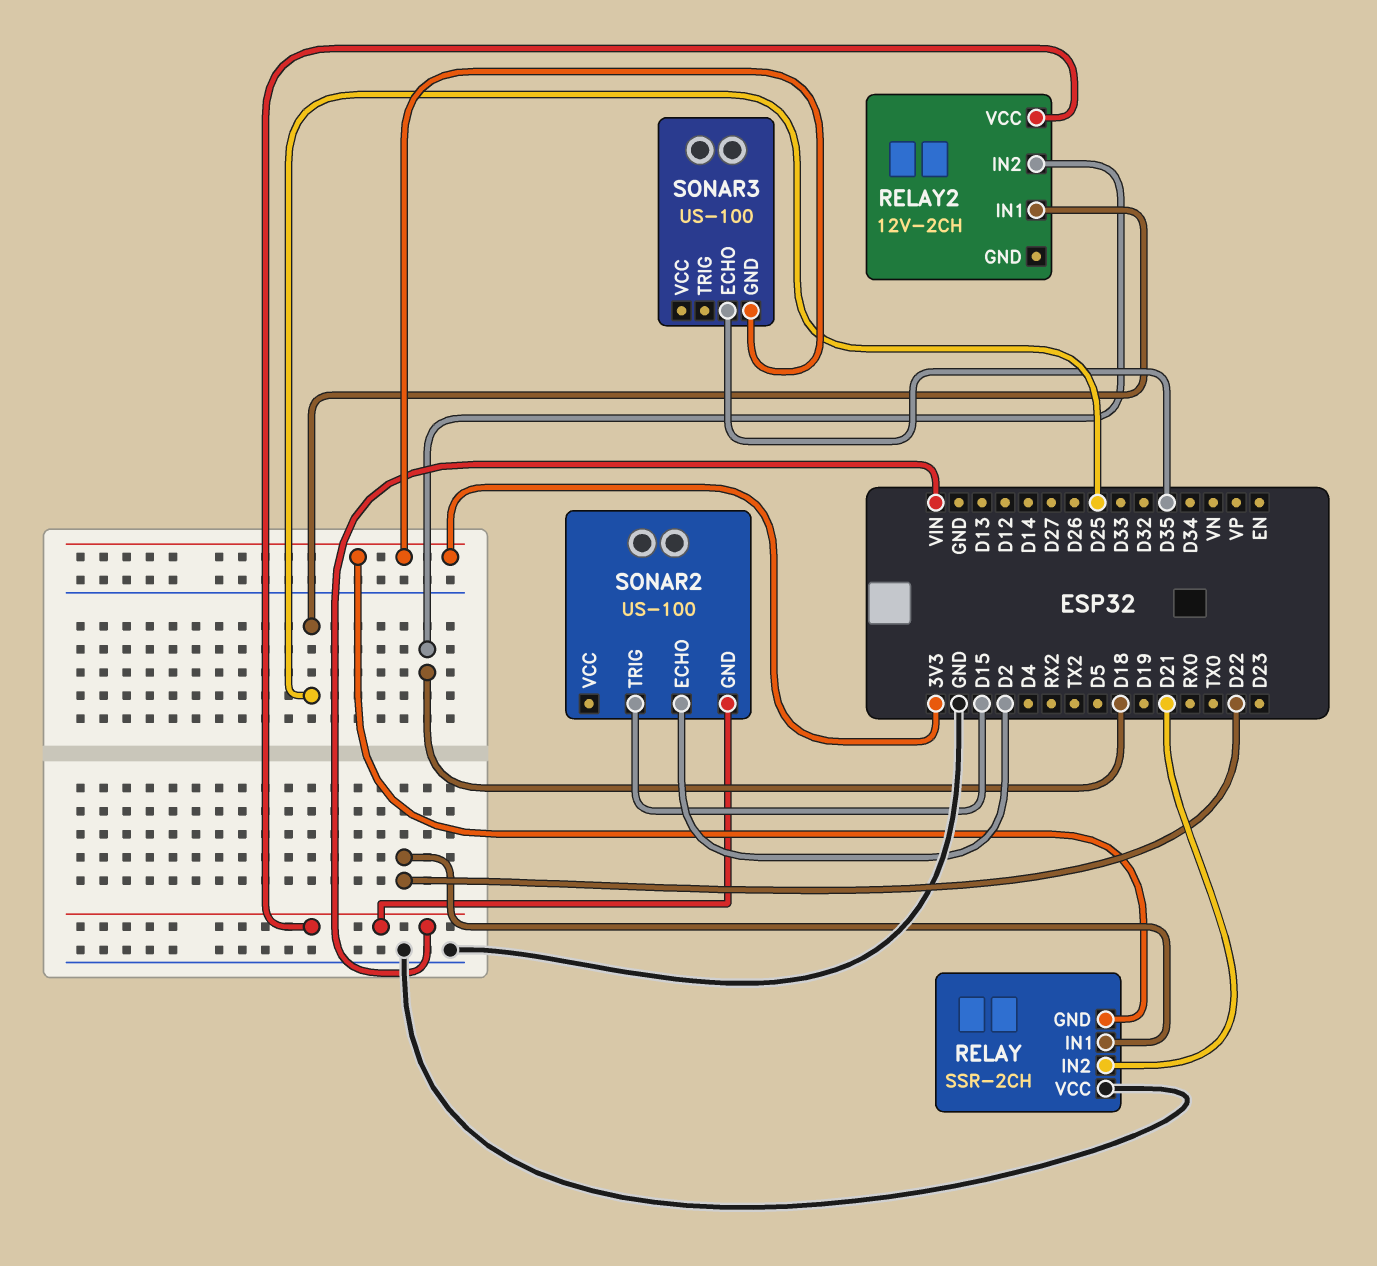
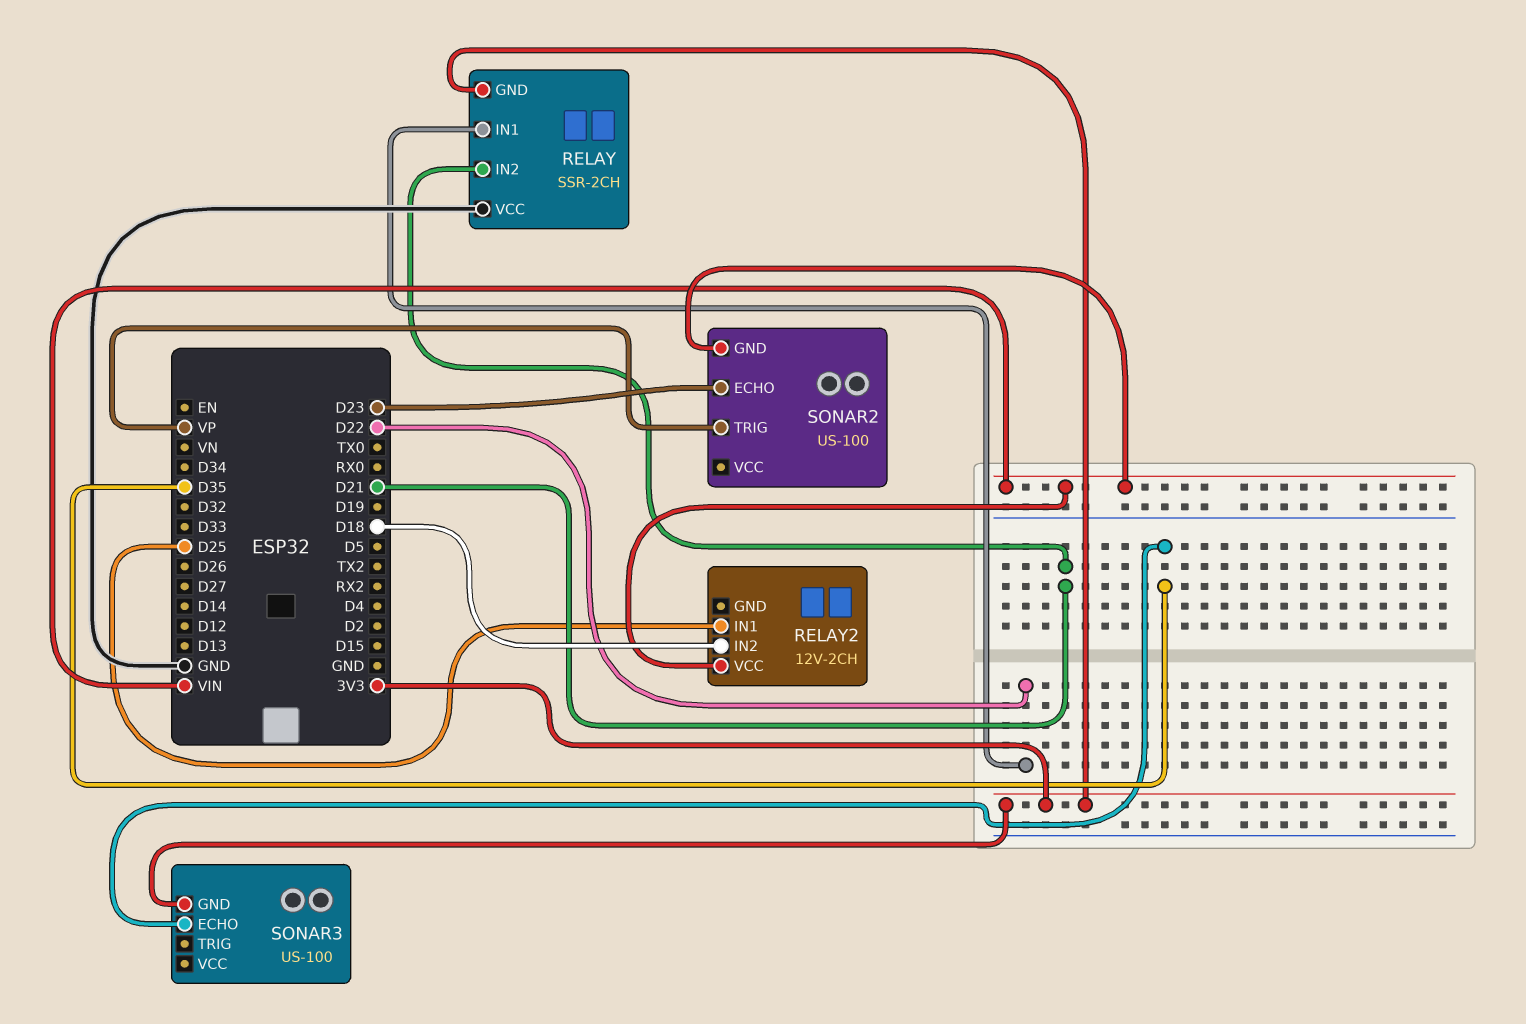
SONAR2 pin ECHO: D2 -> D23
SONAR2 pin TRIG: D15 -> VP

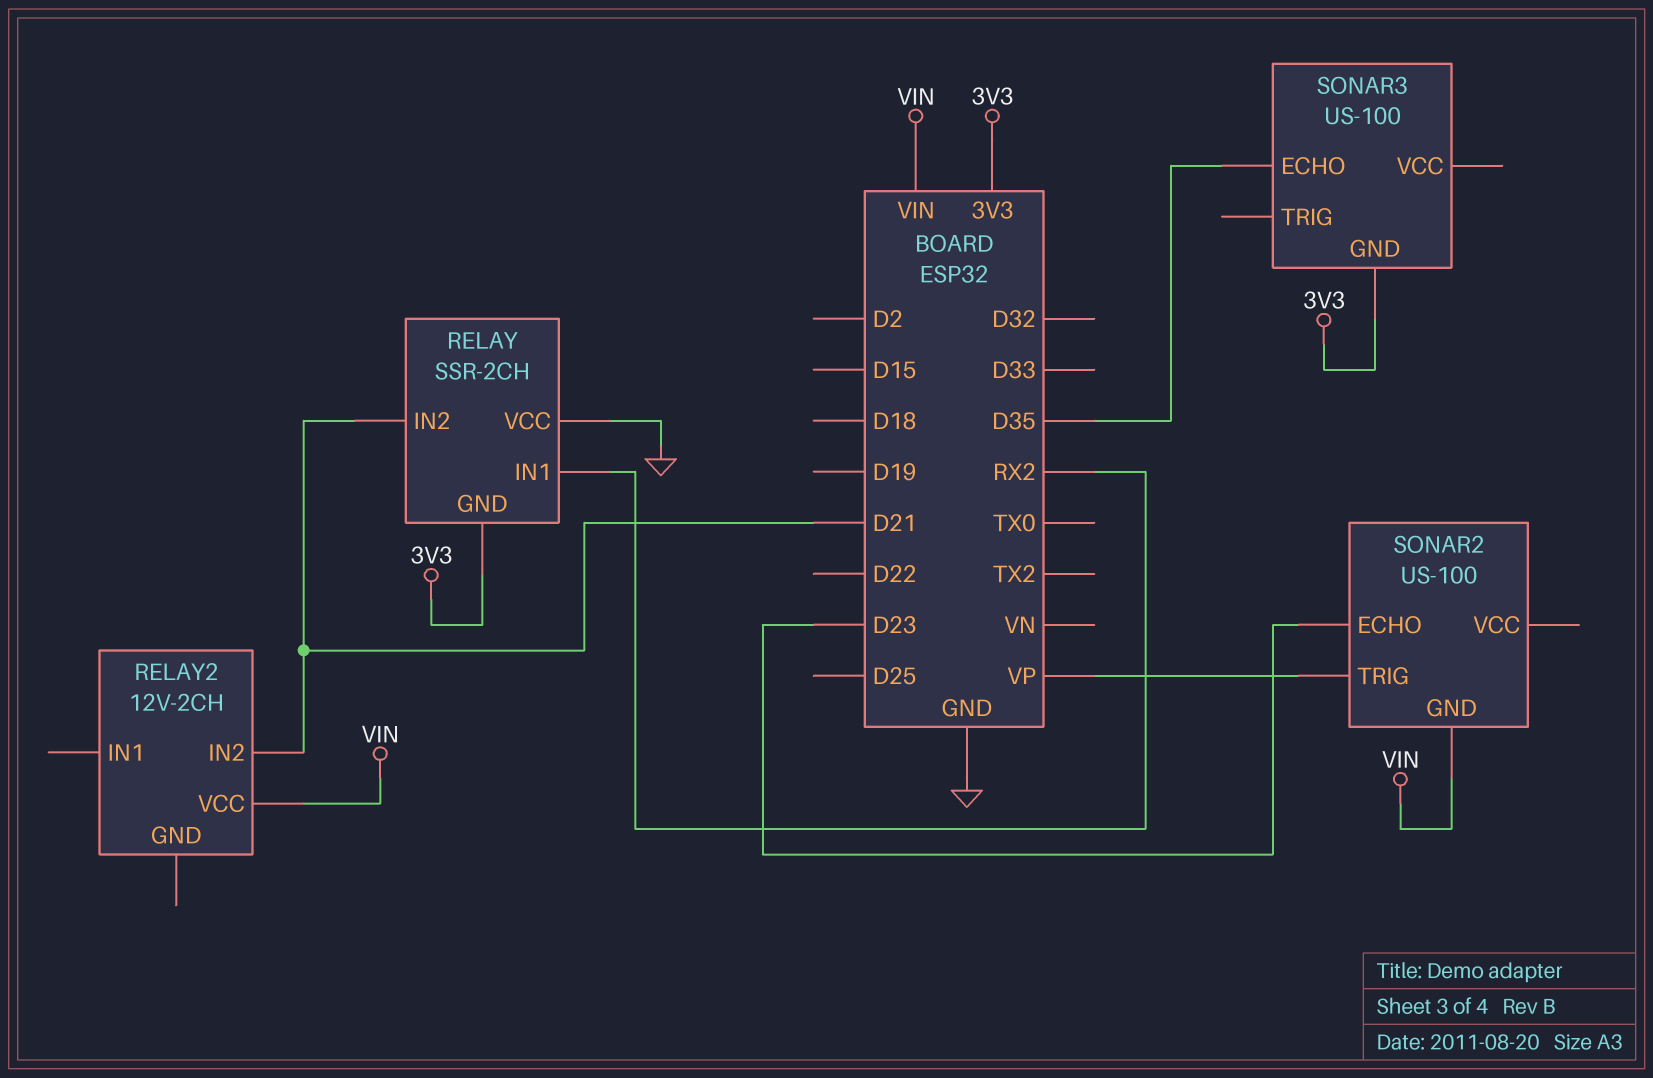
RELAY pin IN1: D22 -> RX2
RELAY2 pin IN1: D25 -> none
RELAY2 pin IN2: D18 -> D21

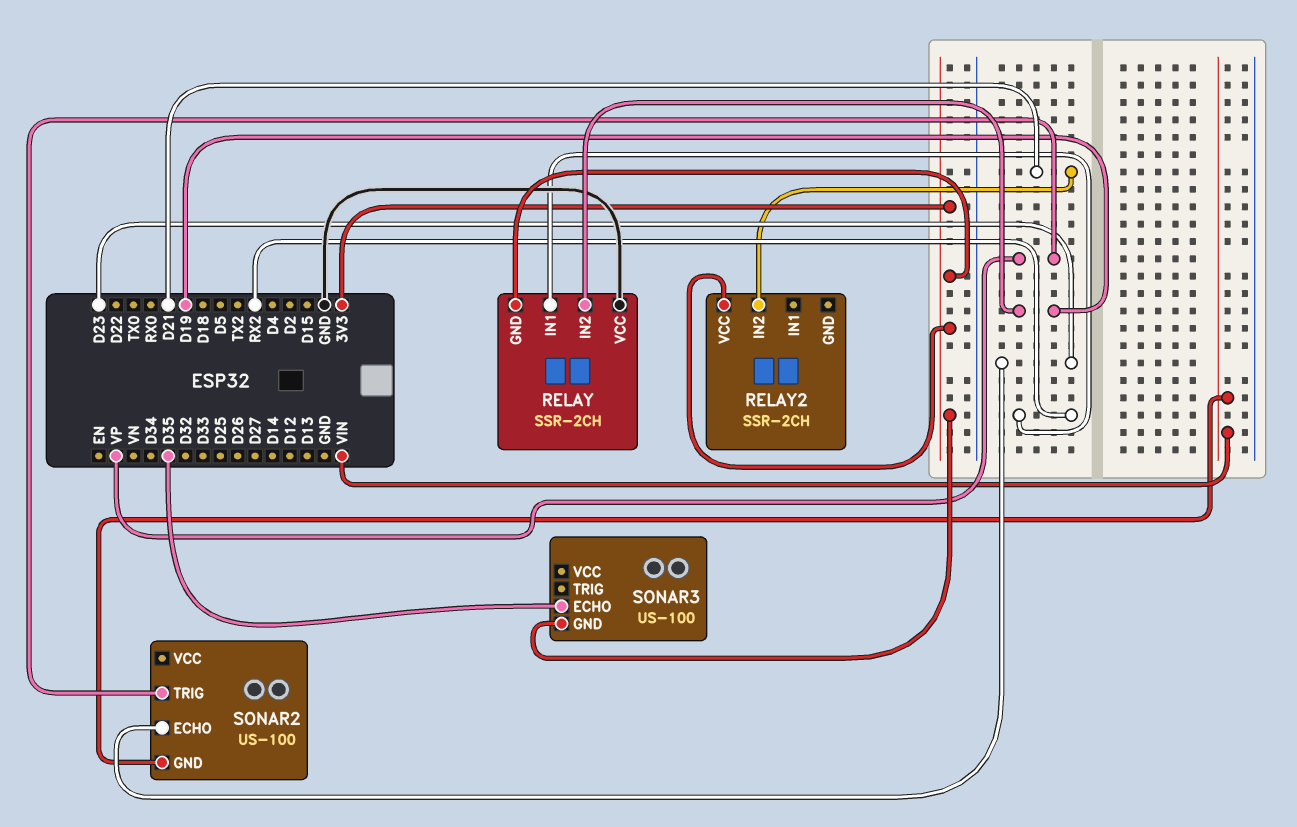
RELAY pin IN2: D21 -> D19
RELAY2: 12V-2CH -> SSR-2CH
RELAY2 pin VCC: VIN -> 3V3

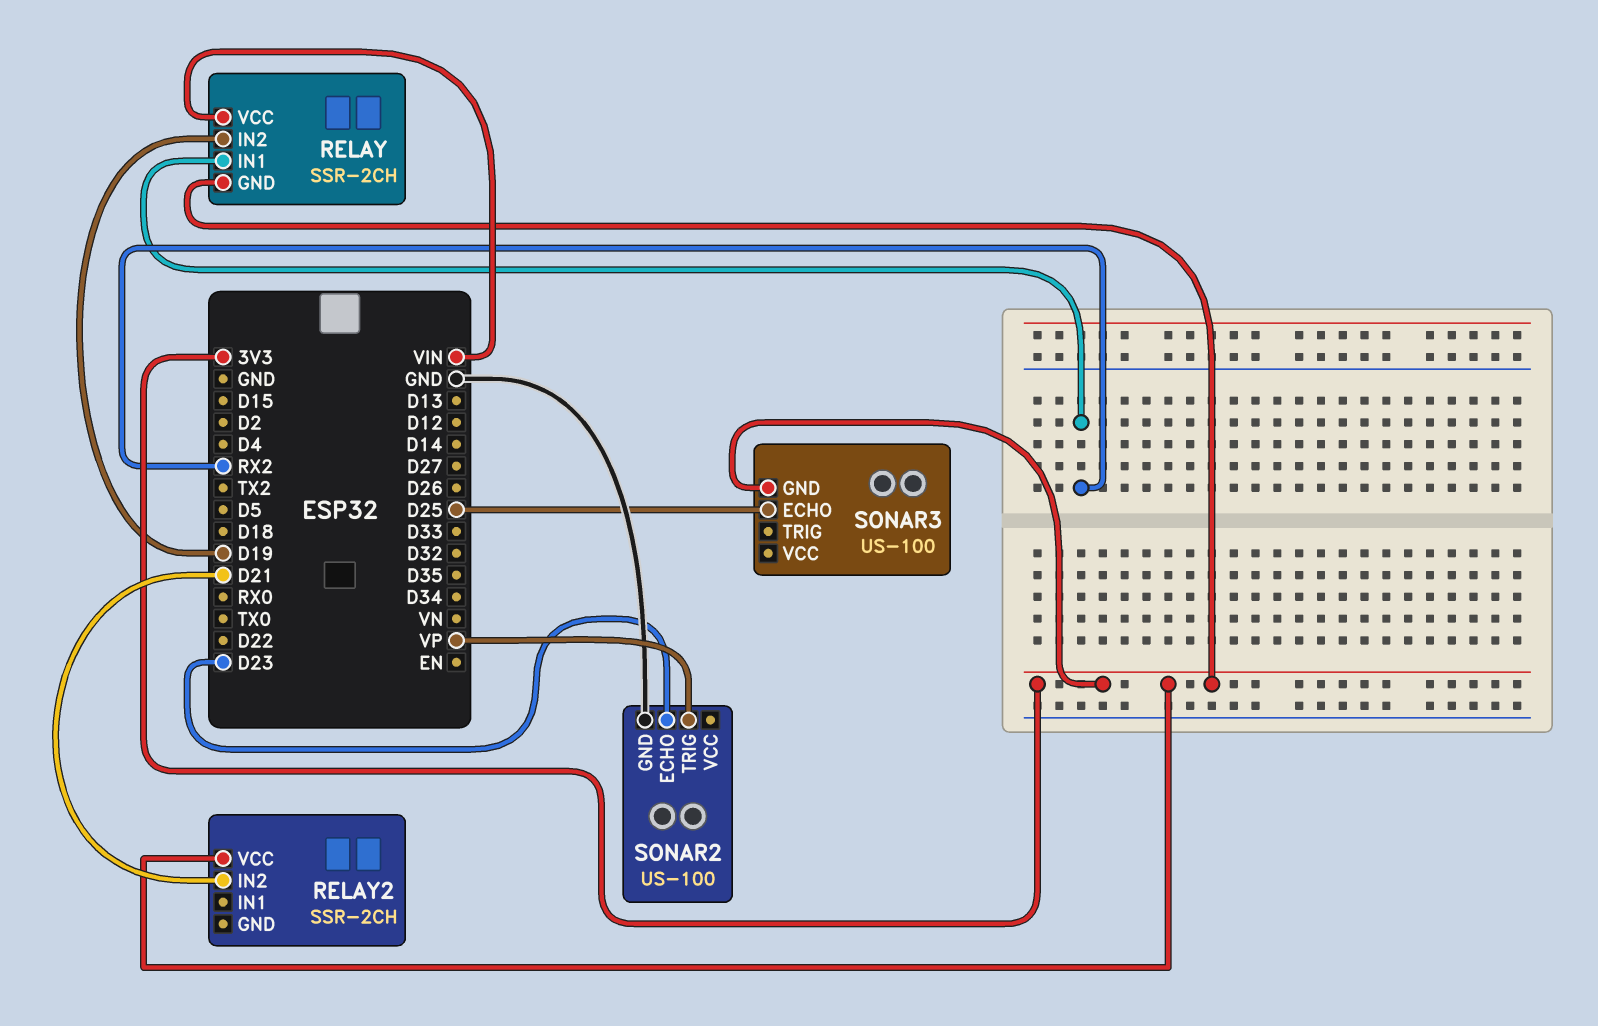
RELAY pin VCC: GND -> VIN
SONAR2 pin GND: VIN -> GND
SONAR3 pin ECHO: D35 -> D25

